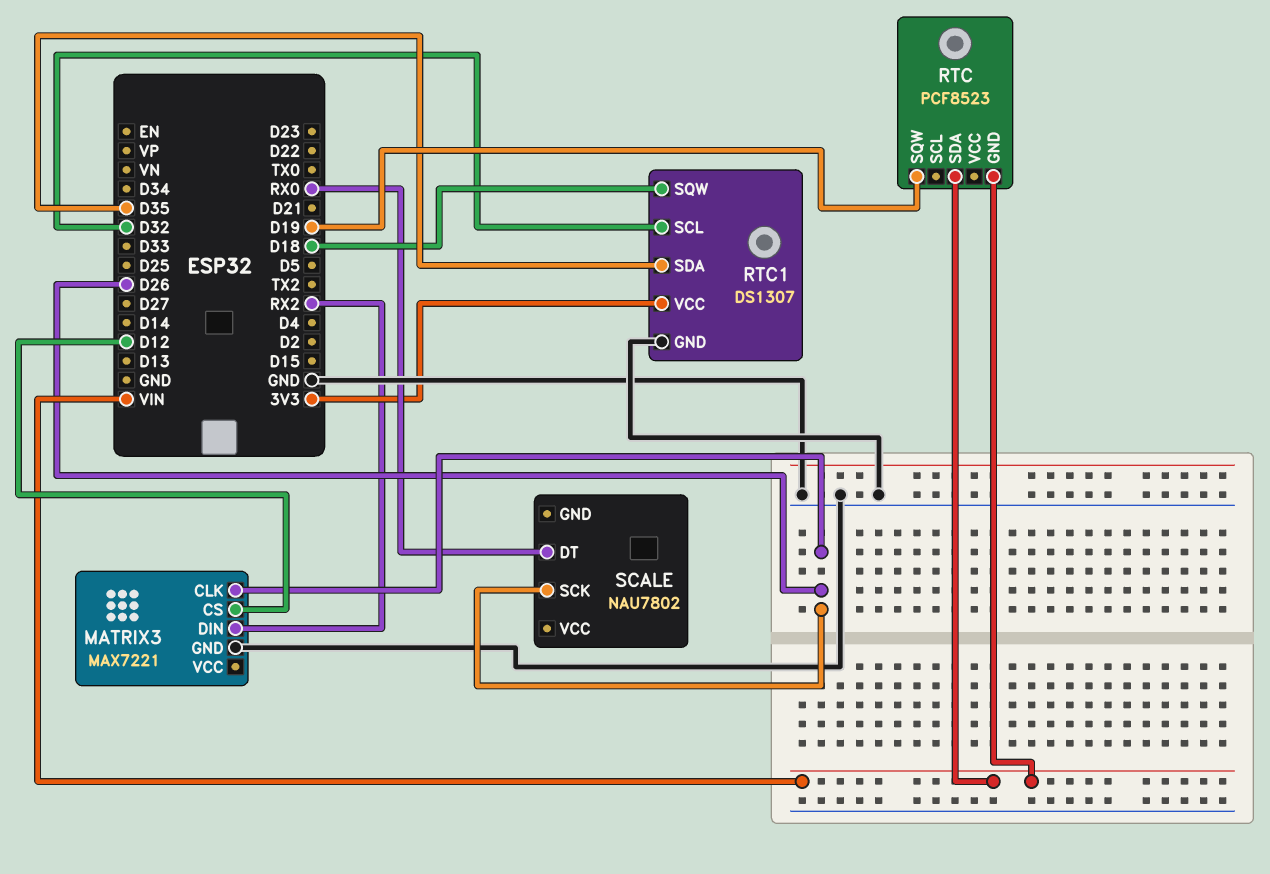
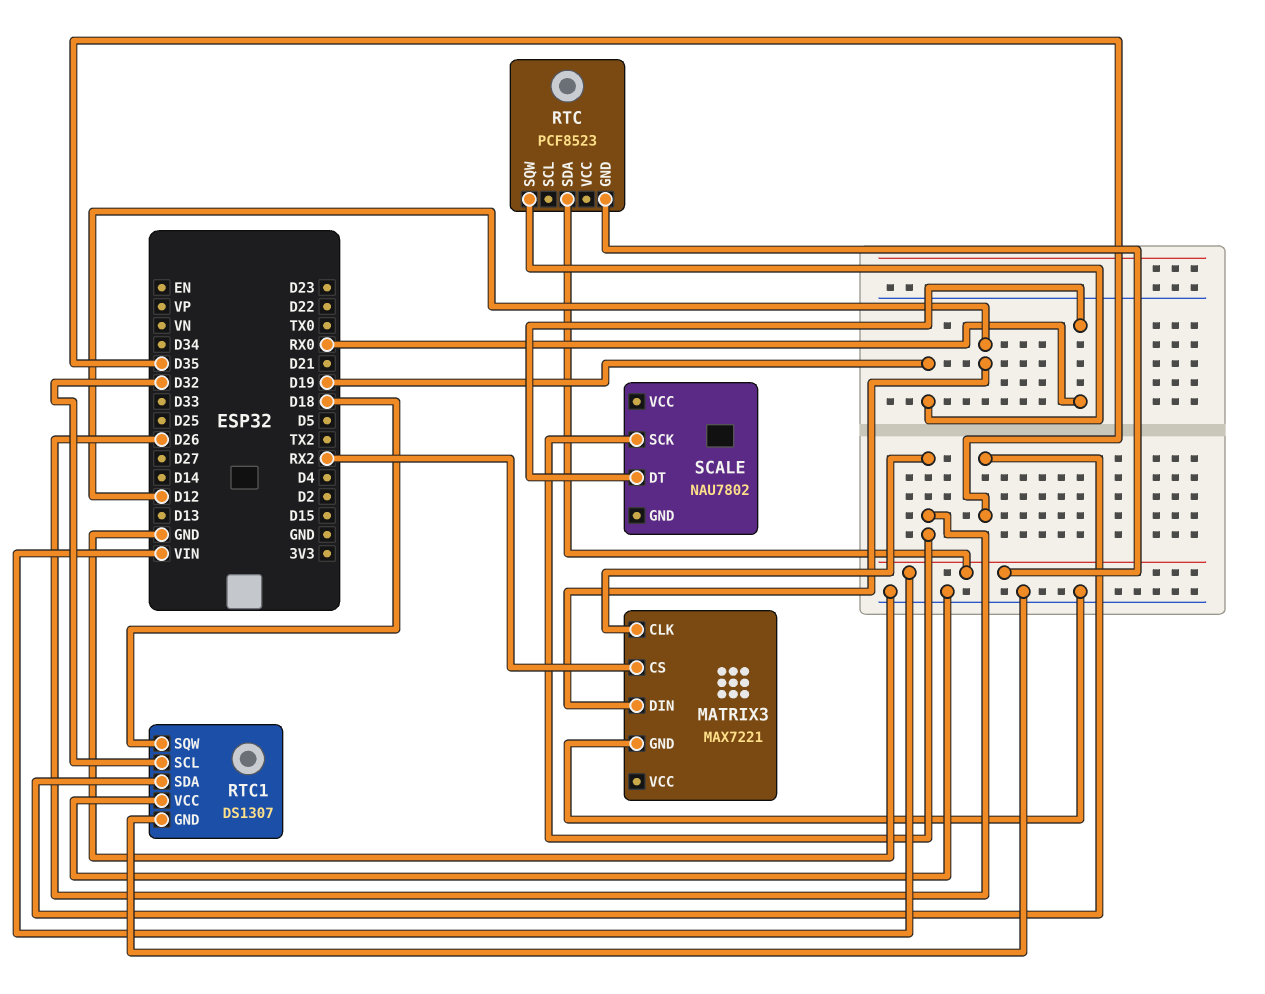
MATRIX3 pin CS: D12 -> RX2
MATRIX3 pin DIN: RX2 -> D12
RTC1 pin VCC: 3V3 -> GND

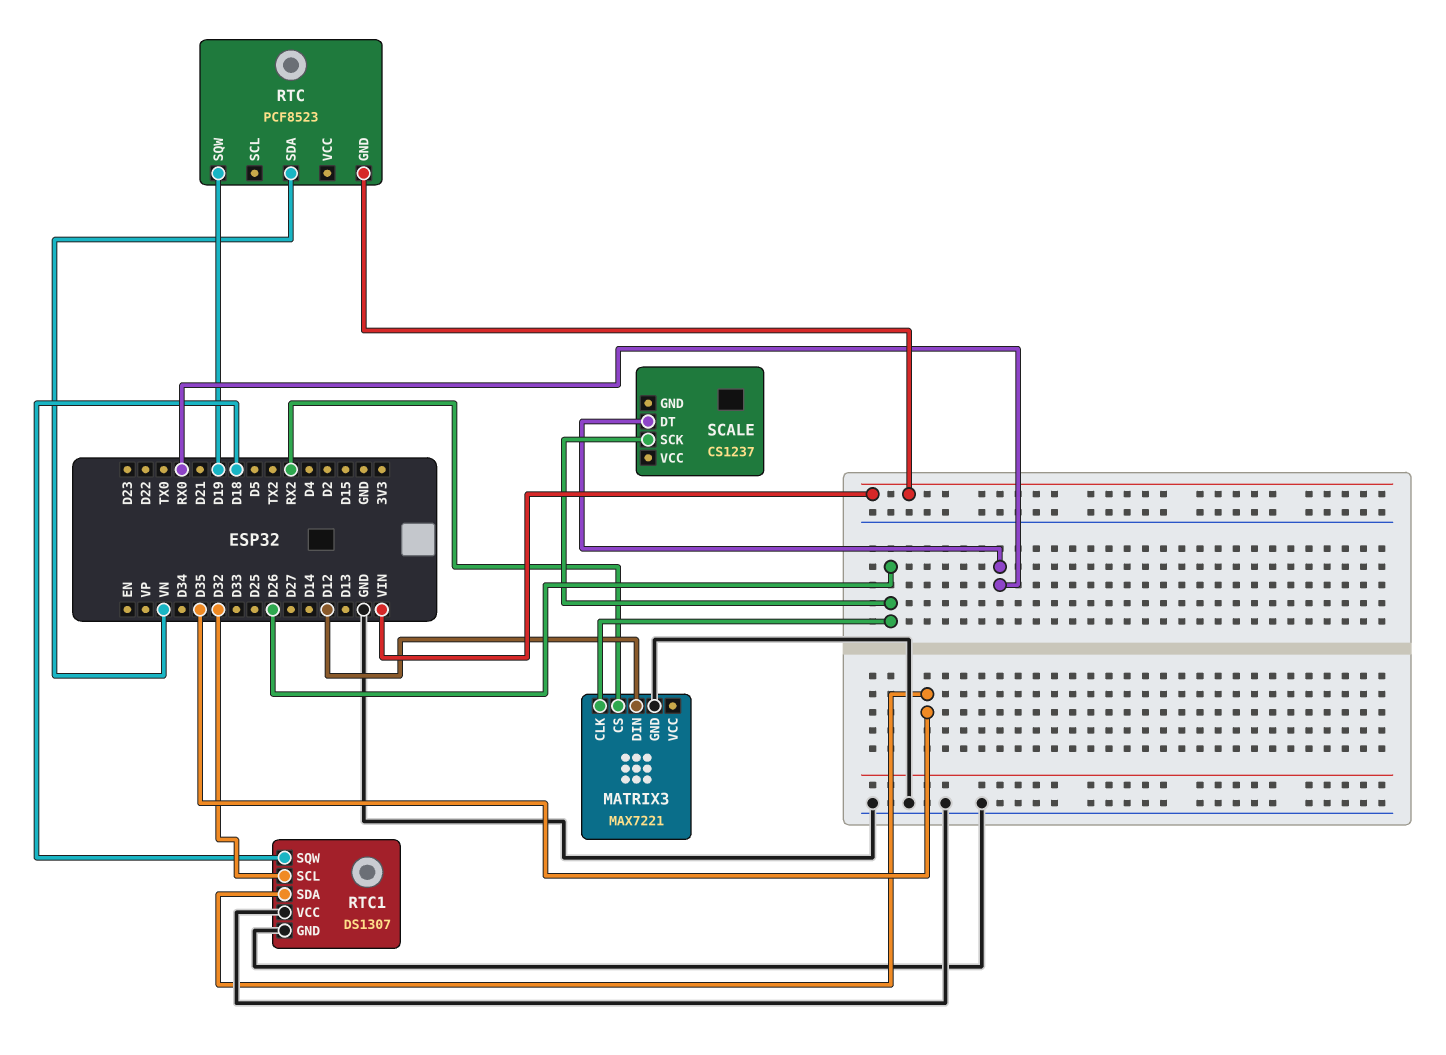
RTC pin SDA: VIN -> VN
SCALE: NAU7802 -> CS1237

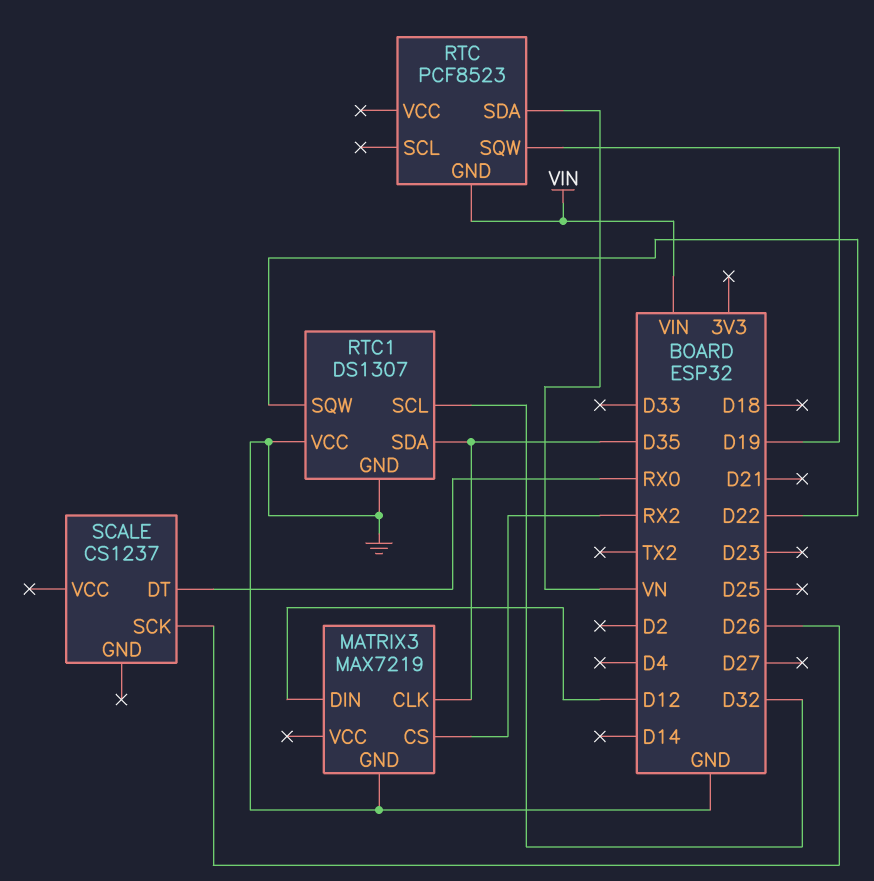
MATRIX3: MAX7221 -> MAX7219
MATRIX3 pin CLK: D26 -> D35
RTC1 pin SQW: D18 -> D22

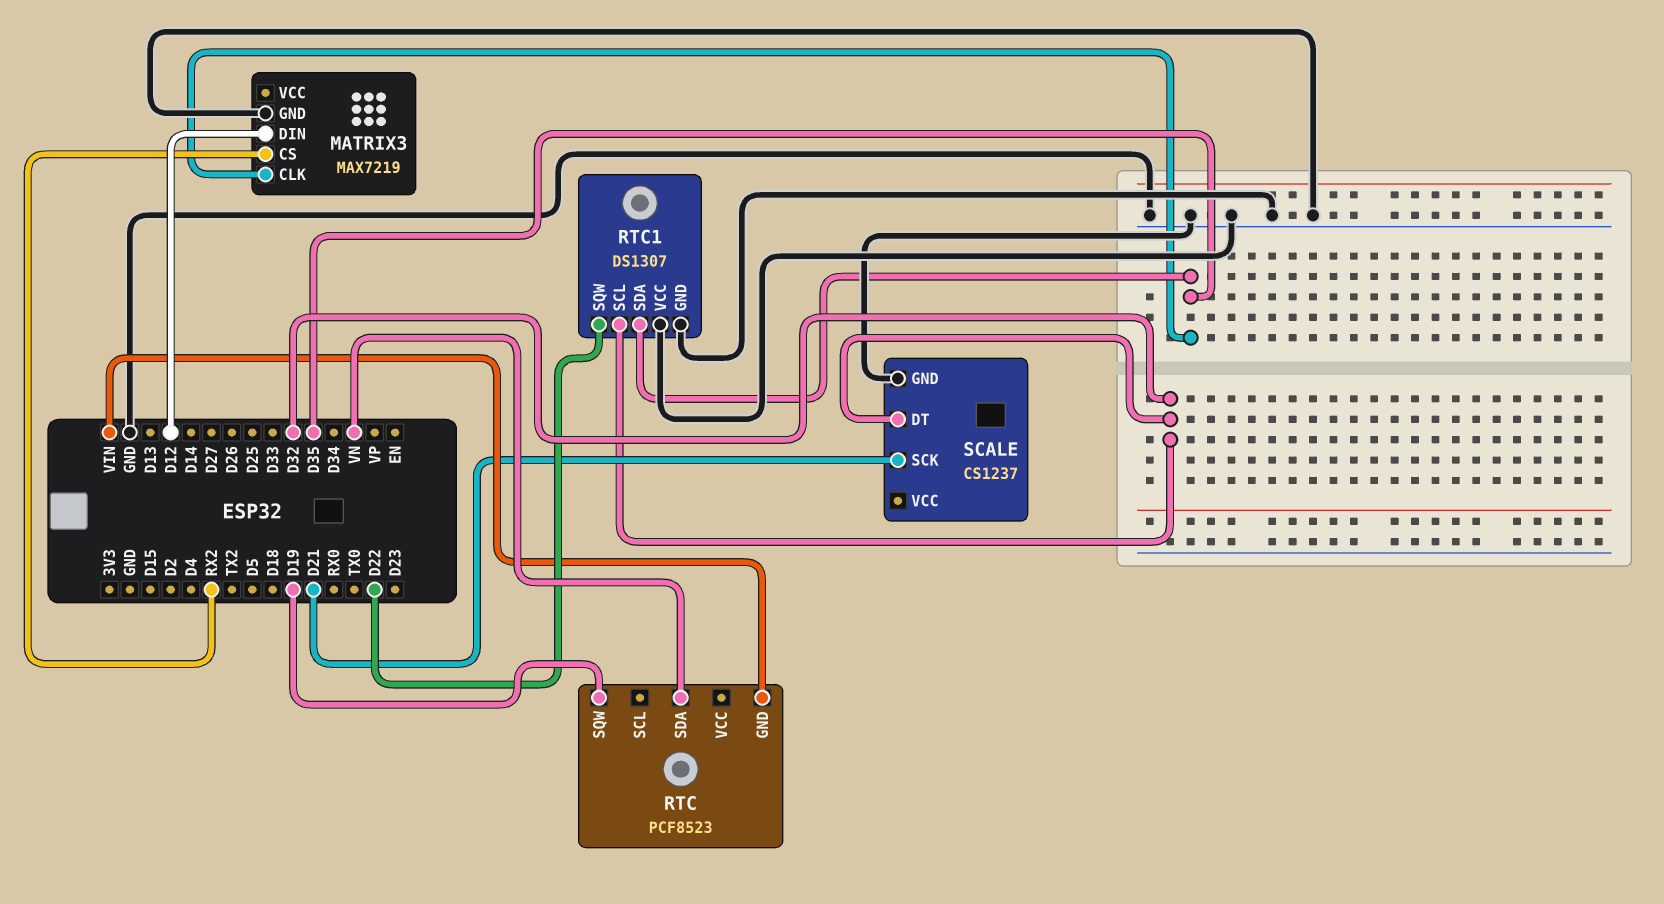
SCALE pin DT: RX0 -> D32
SCALE pin GND: none -> GND
SCALE pin SCK: D26 -> D21

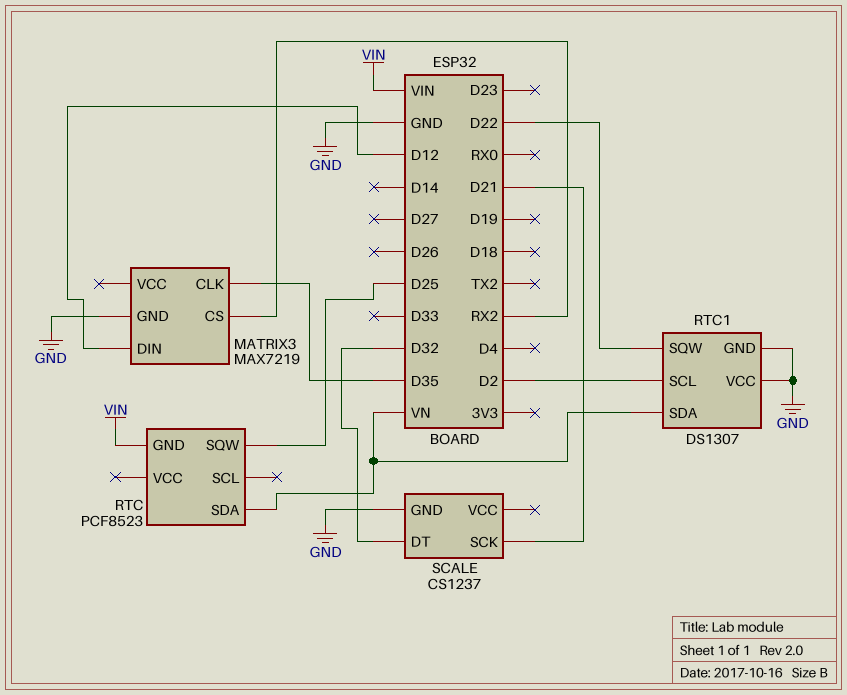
RTC pin SQW: D19 -> D25
RTC1 pin SCL: D32 -> D2
RTC1 pin SDA: D35 -> VN

